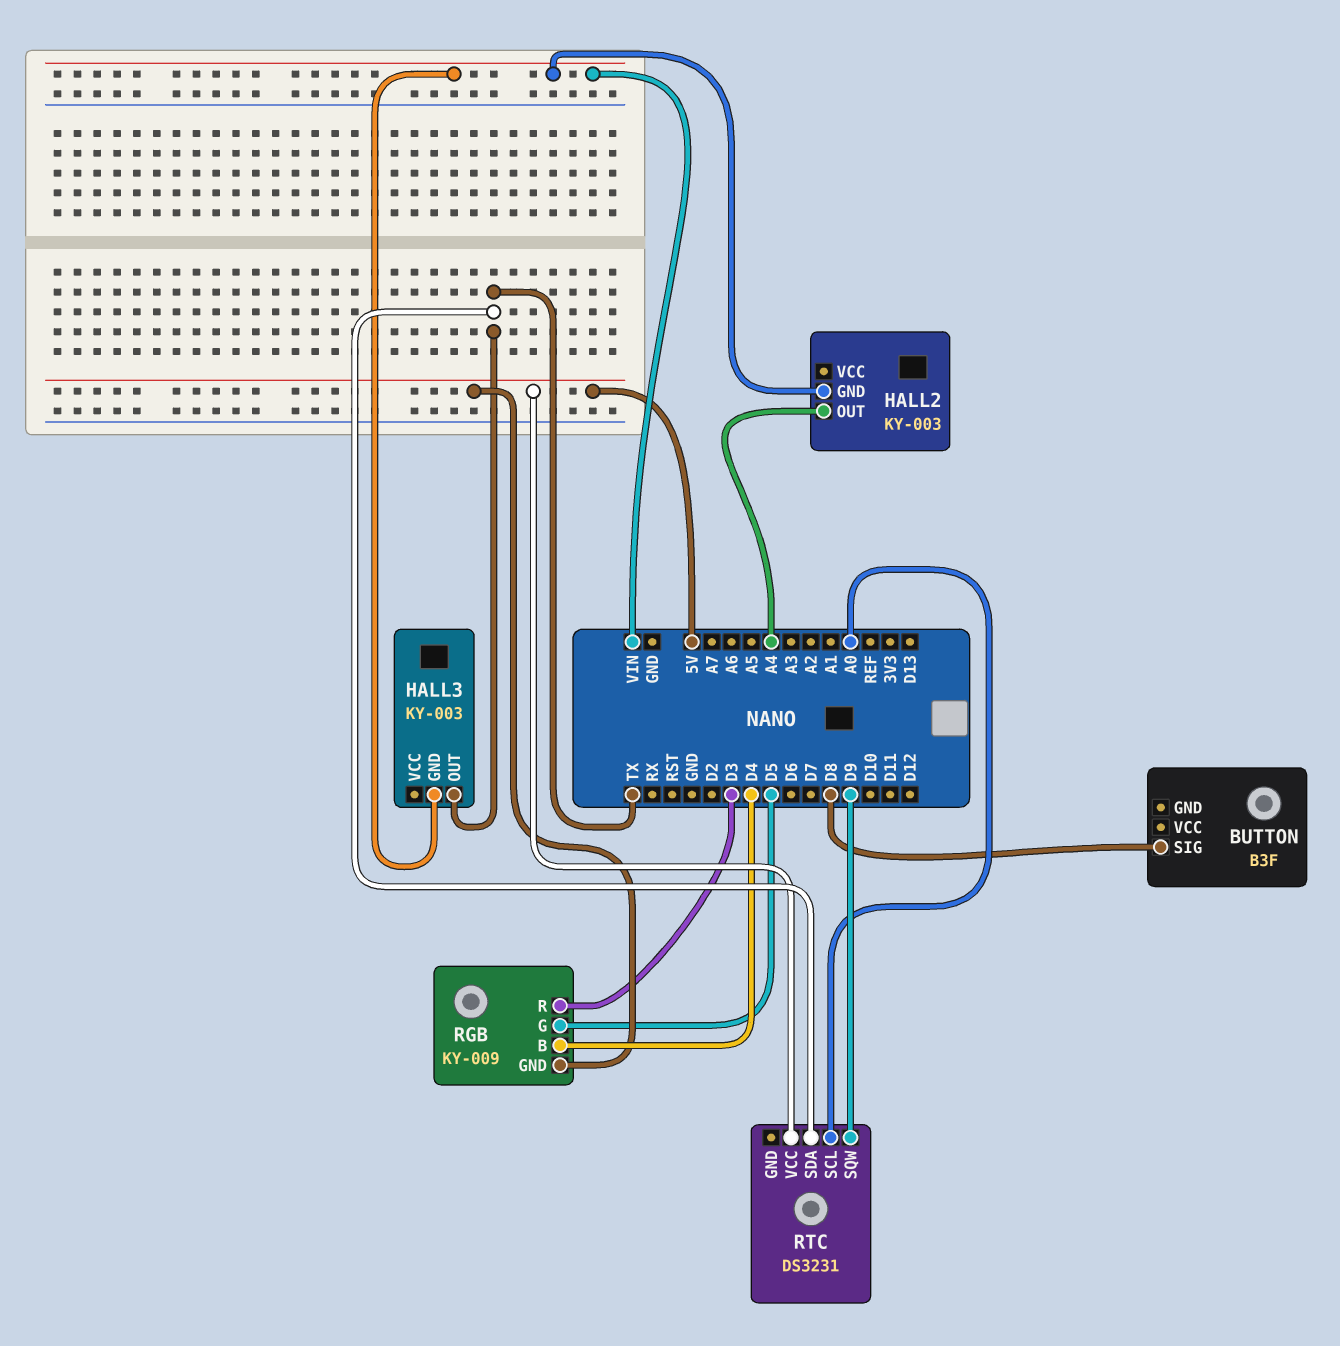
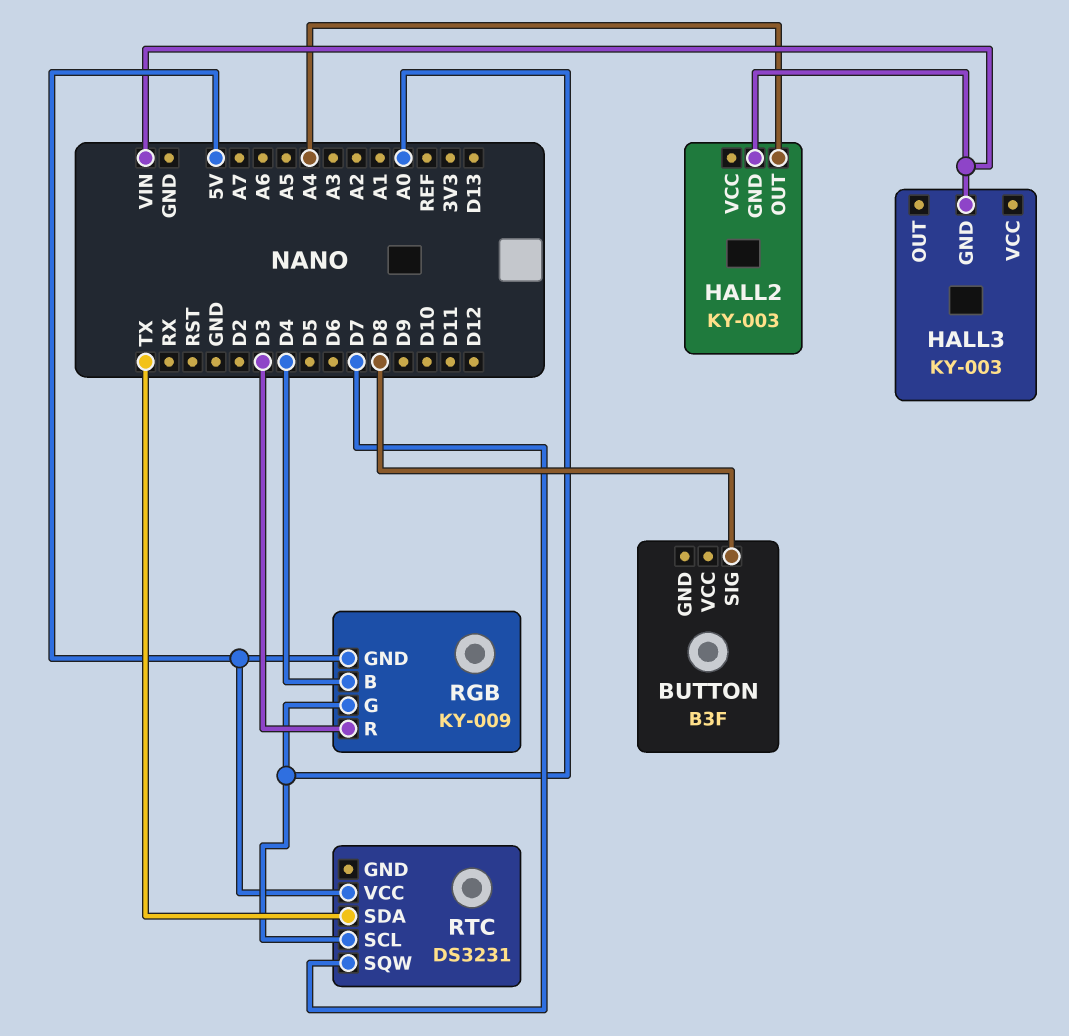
HALL3 pin OUT: TX -> none
RGB pin G: D5 -> A0
RTC pin SQW: D9 -> D7

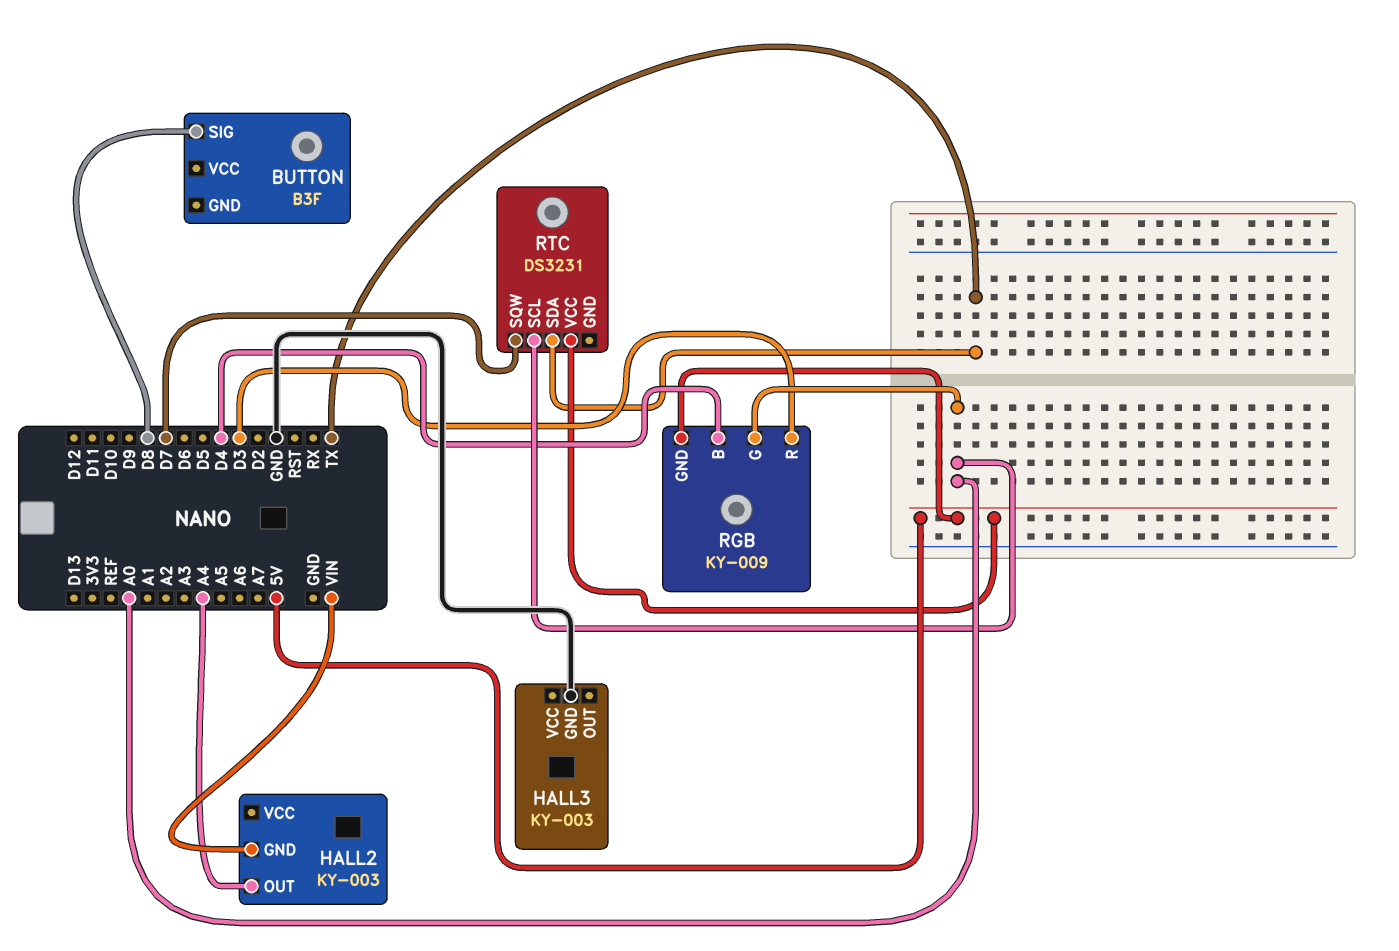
HALL3 pin GND: VIN -> GND

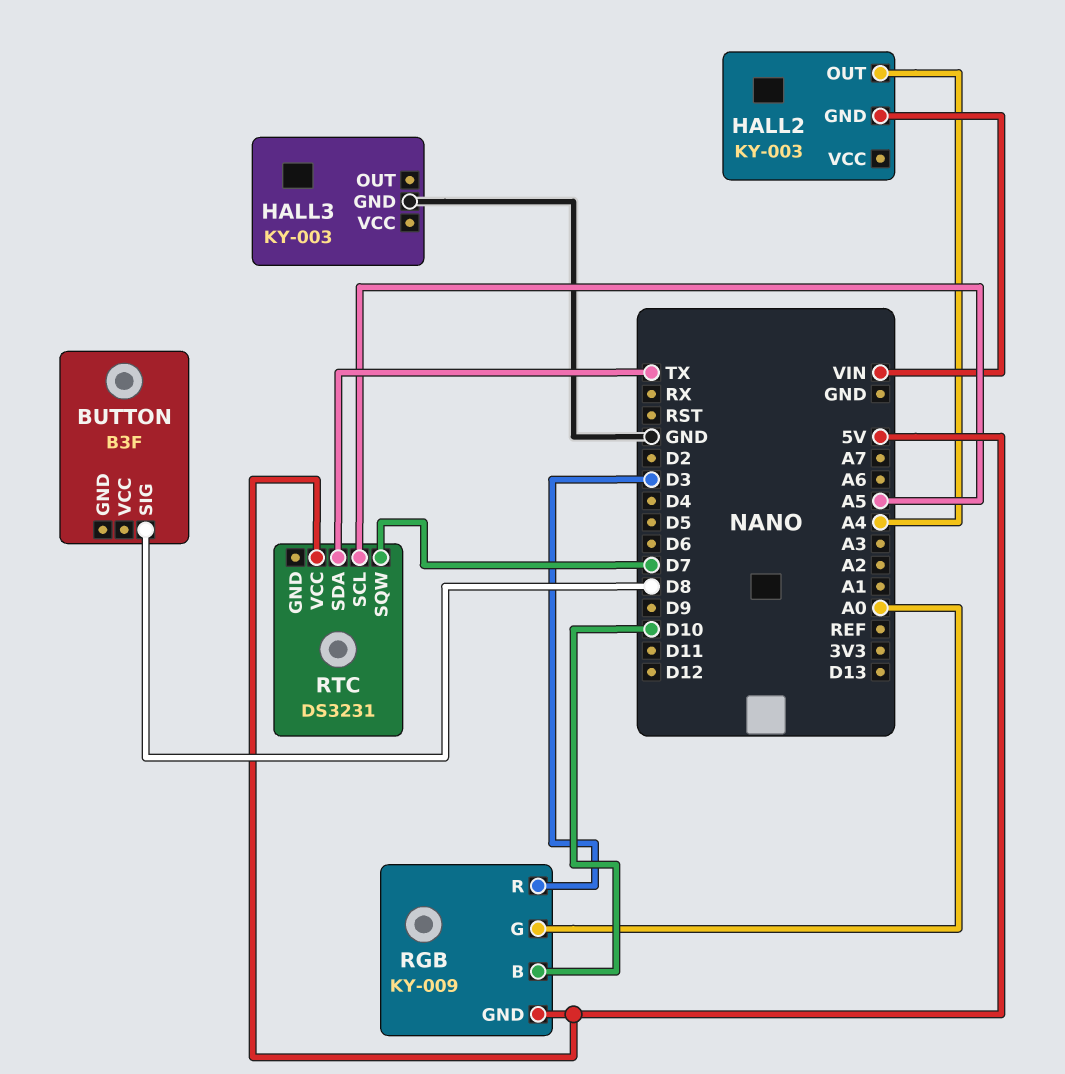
RGB pin B: D4 -> D10
RTC pin SCL: A0 -> A5

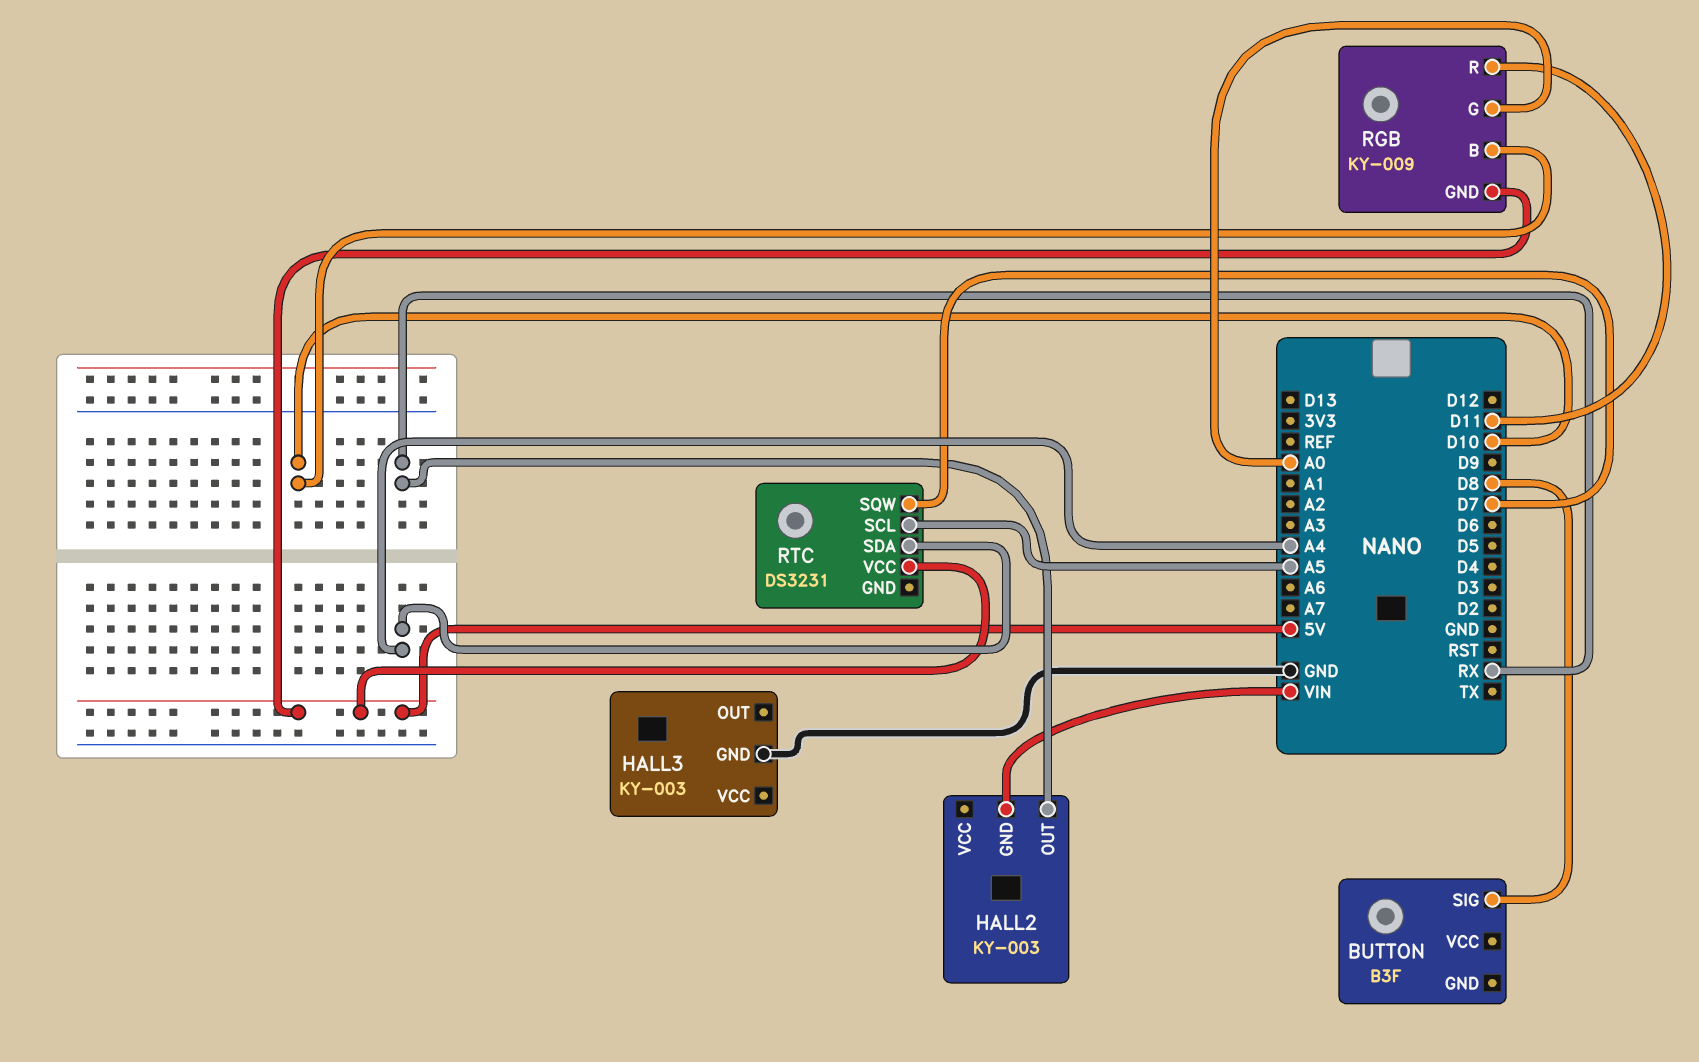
HALL2 pin OUT: A4 -> RX
RGB pin R: D3 -> D11
RTC pin SDA: TX -> A4

